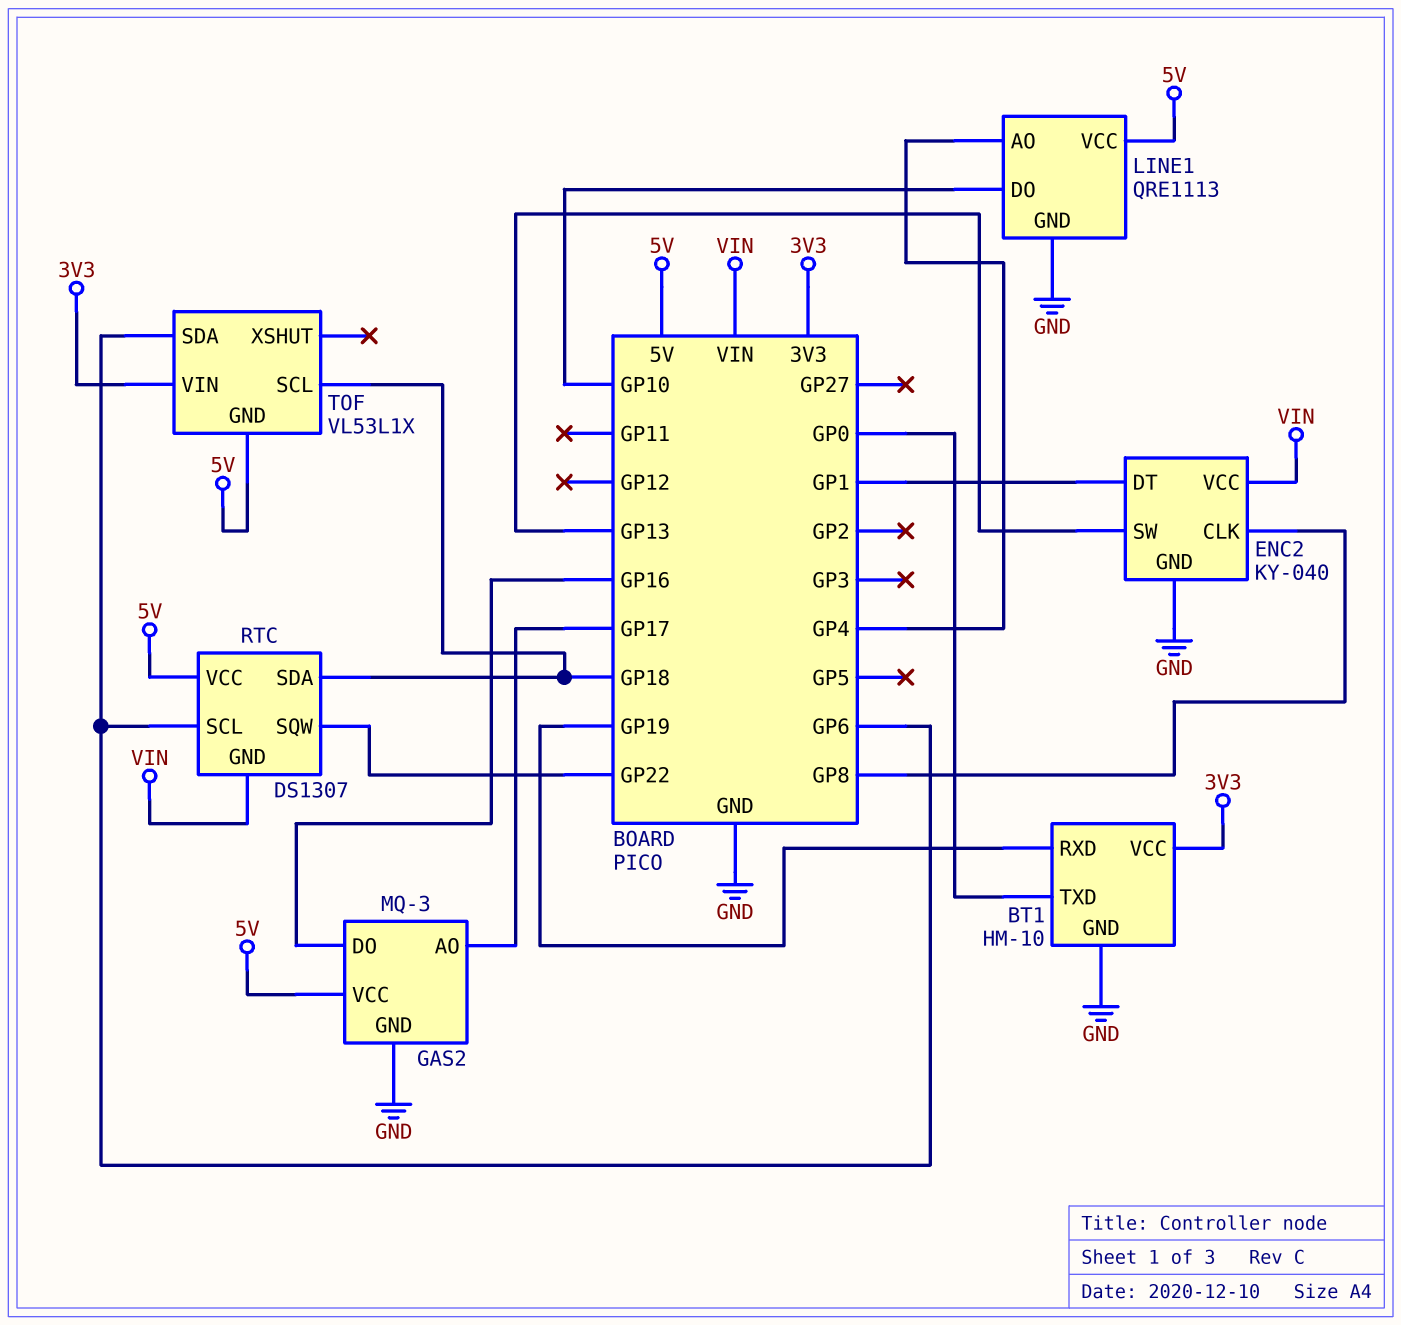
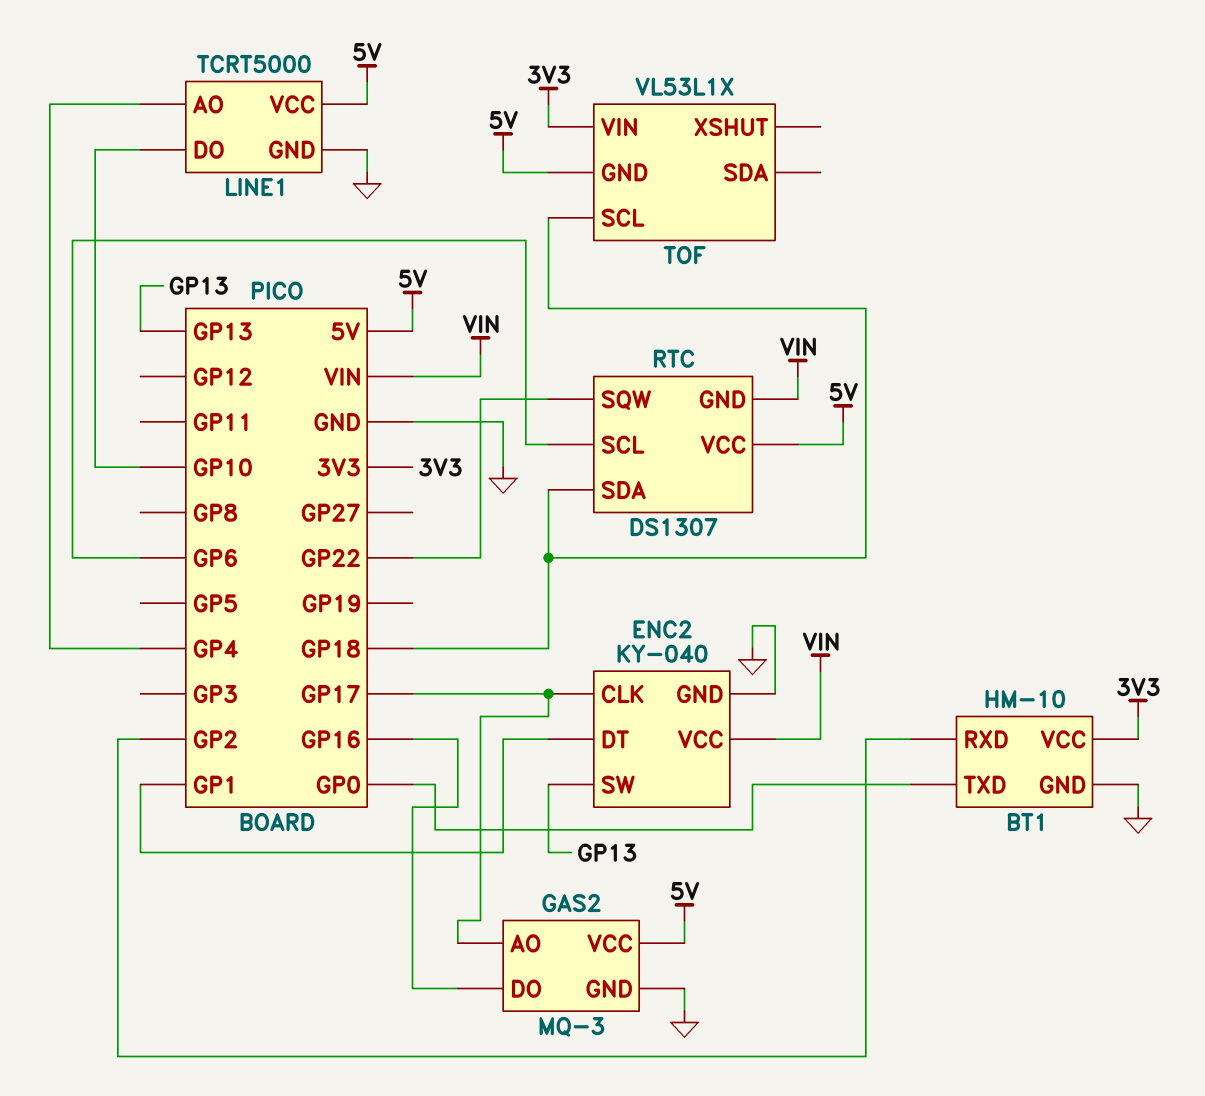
BT1 pin RXD: GP19 -> GP2
ENC2 pin CLK: GP8 -> GP17
LINE1: QRE1113 -> TCRT5000
TOF pin SDA: GP6 -> none

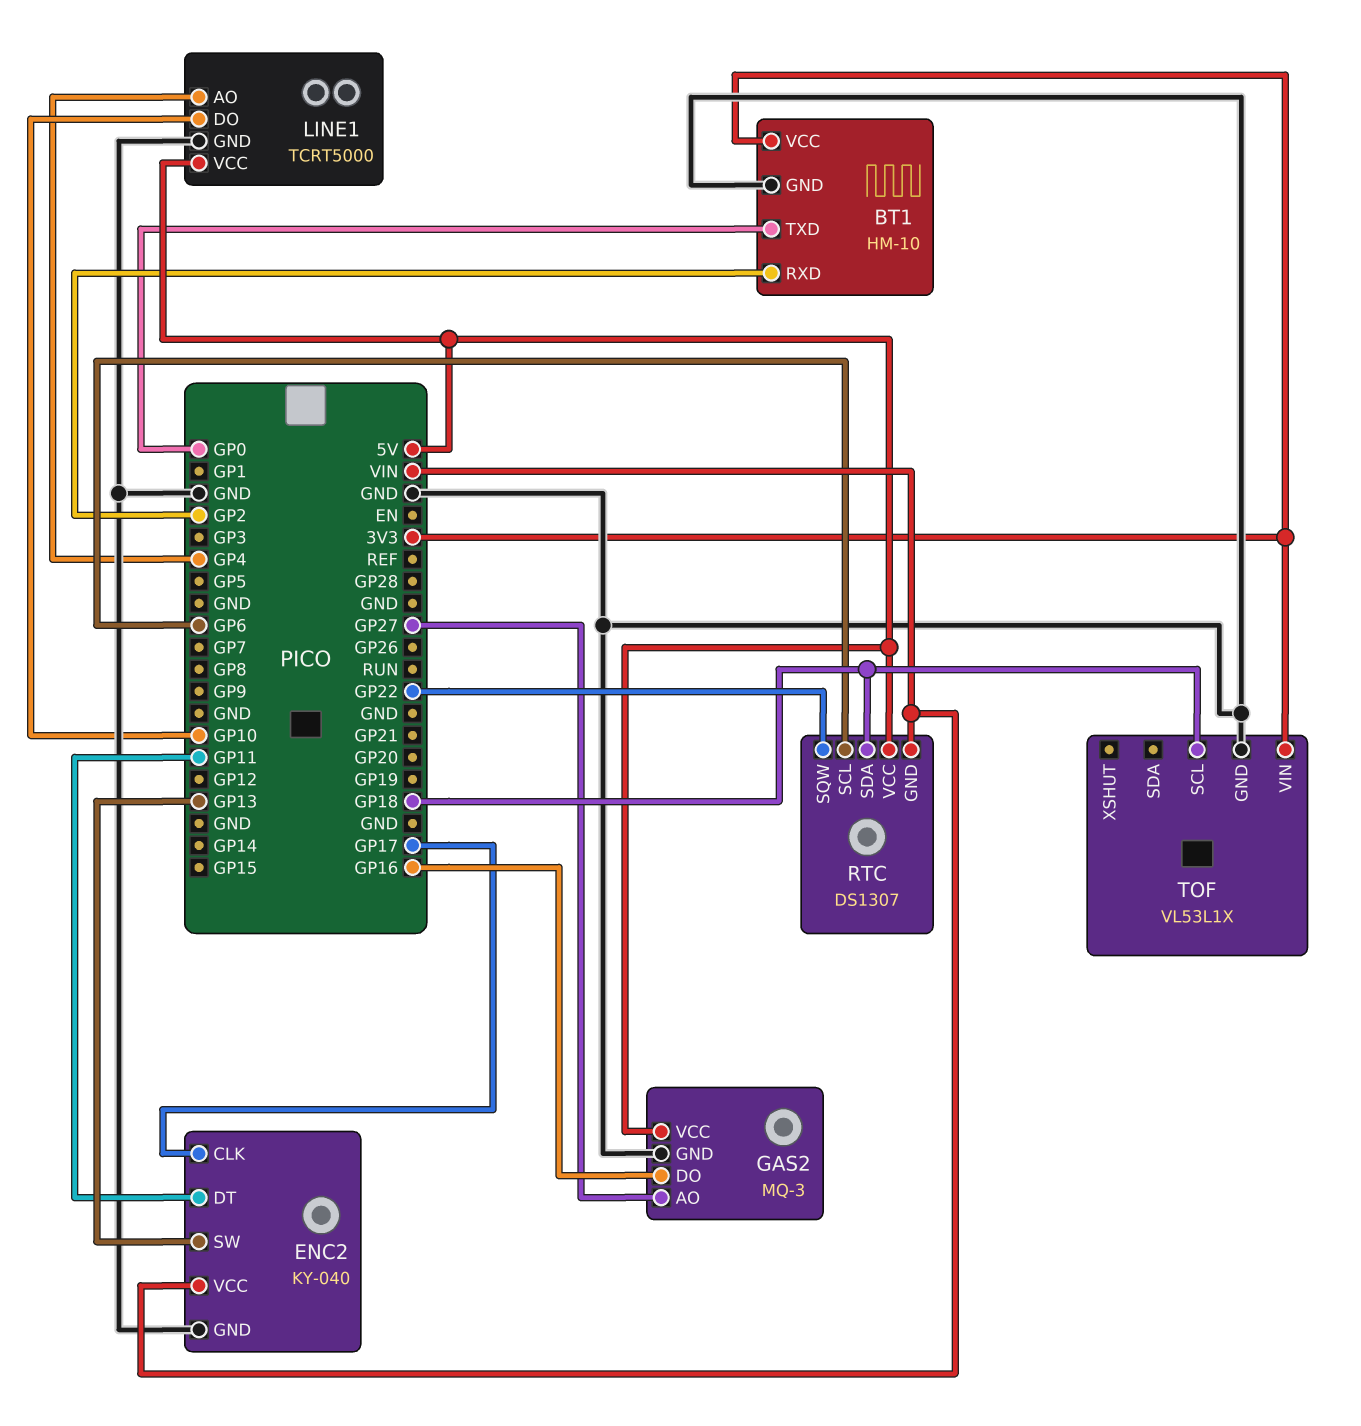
ENC2 pin DT: GP1 -> GP11
GAS2 pin AO: GP17 -> GP27
TOF pin GND: 5V -> GND

